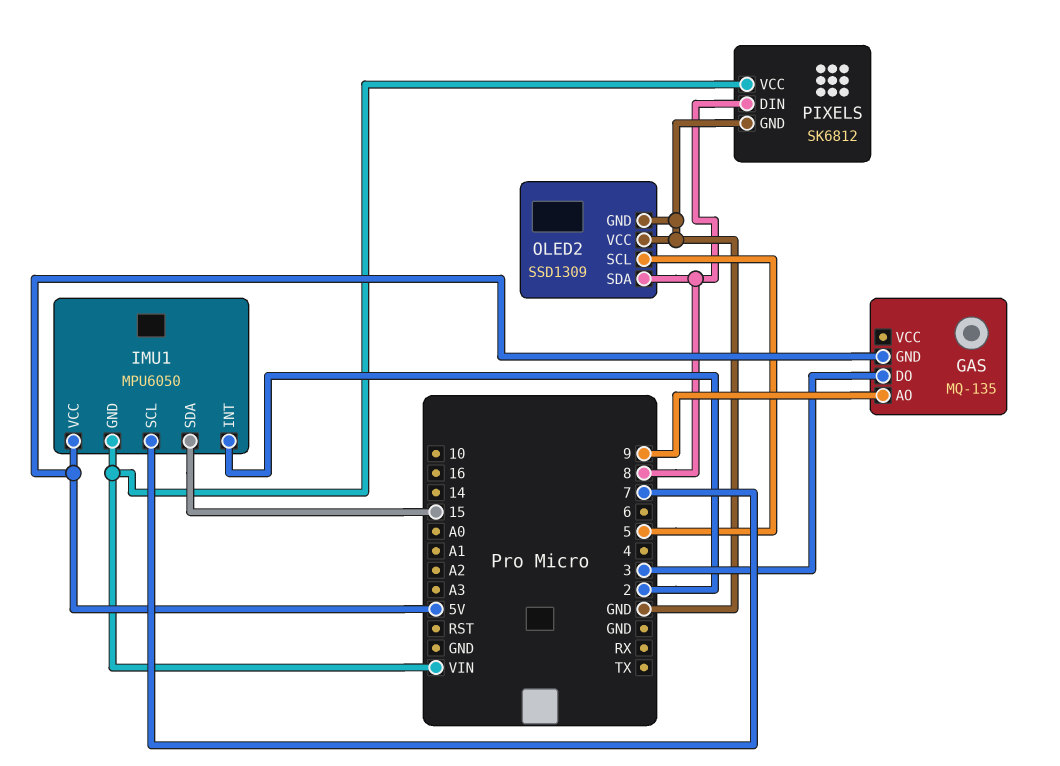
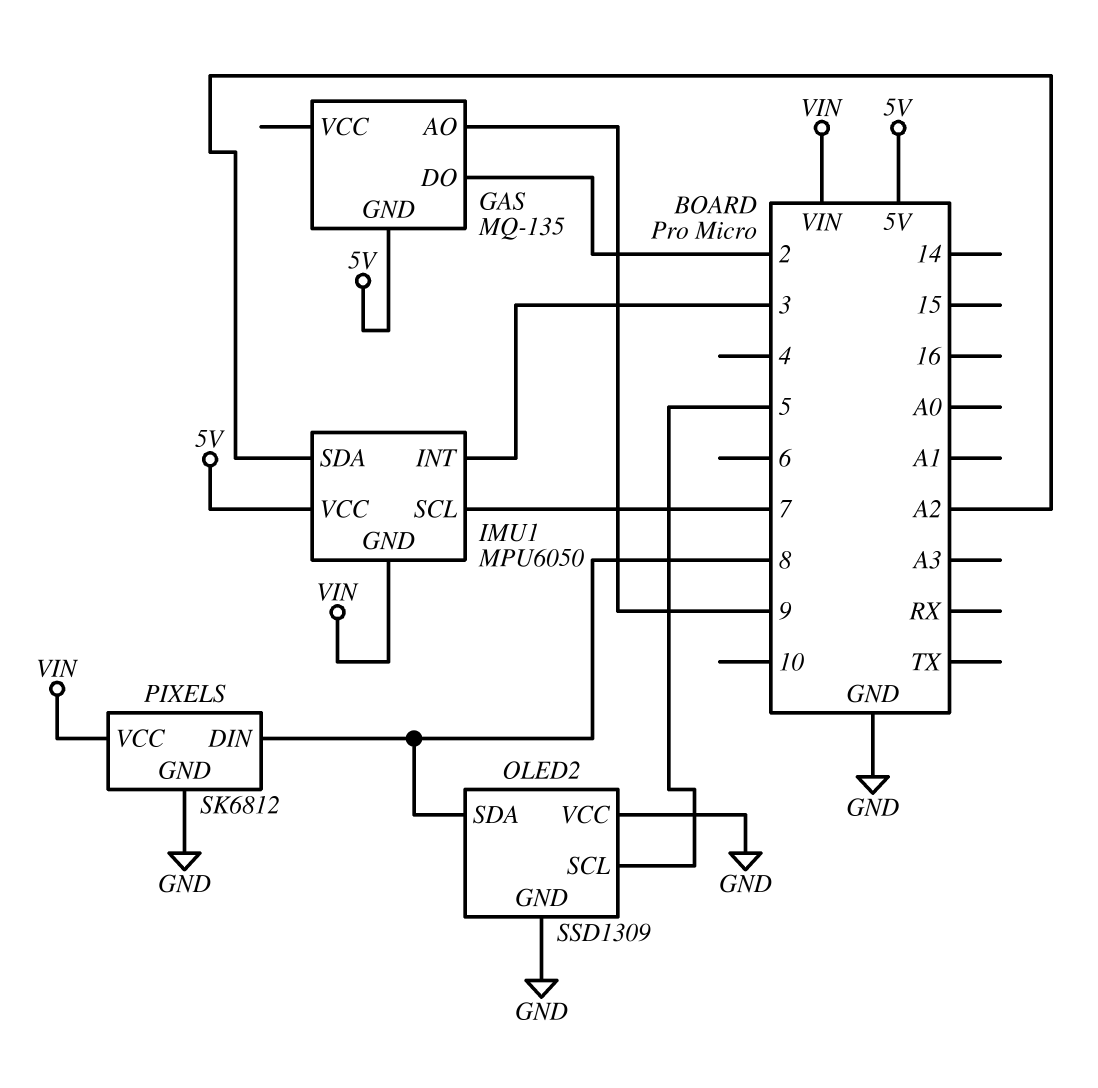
GAS pin DO: 3 -> 2
IMU1 pin INT: 2 -> 3
IMU1 pin SDA: 15 -> A2

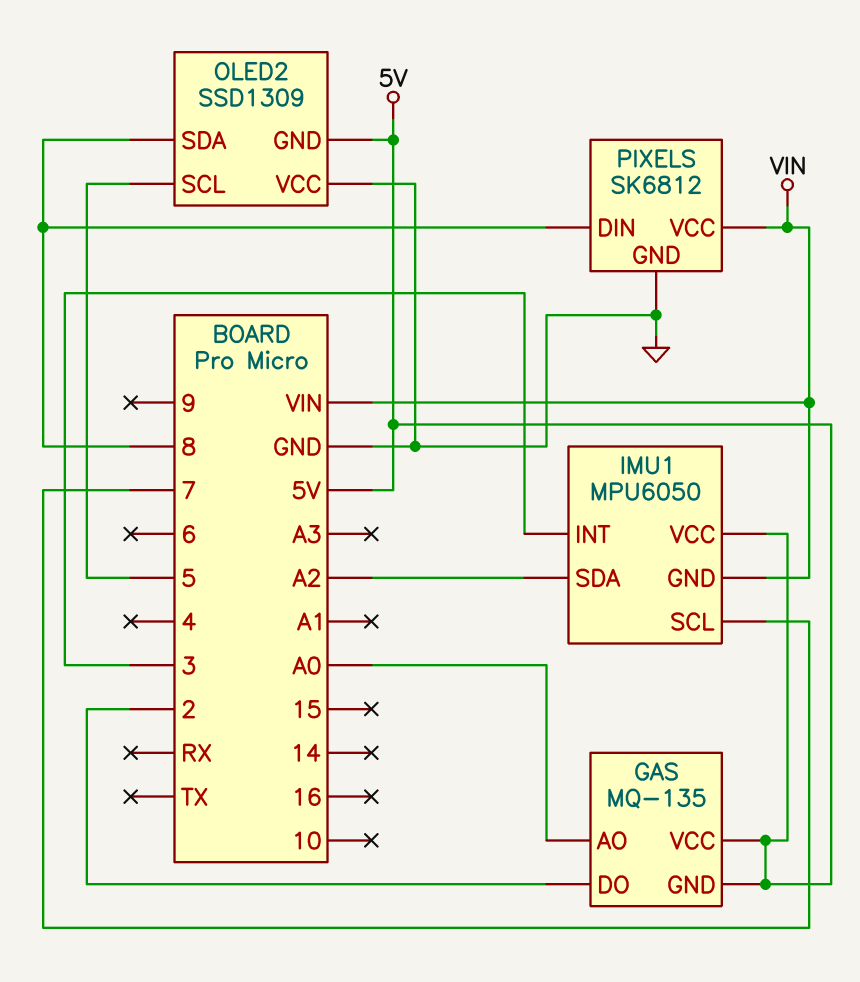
GAS pin AO: 9 -> A0
GAS pin VCC: none -> 5V
OLED2 pin GND: GND -> 5V

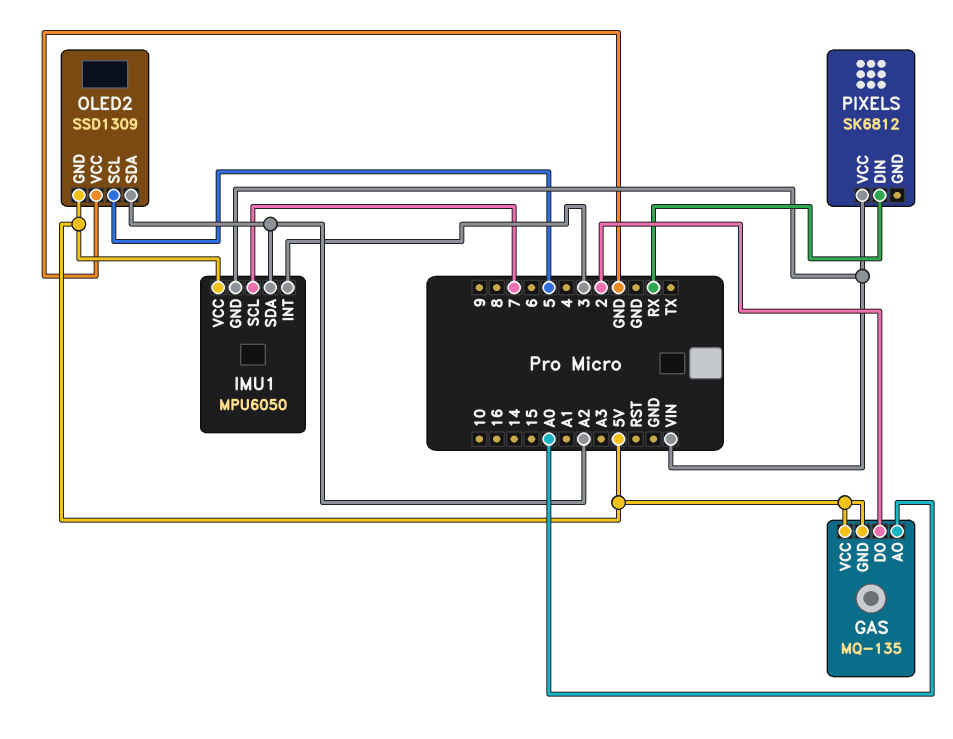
OLED2 pin SDA: 8 -> A2
PIXELS pin DIN: 8 -> RX
PIXELS pin GND: GND -> none

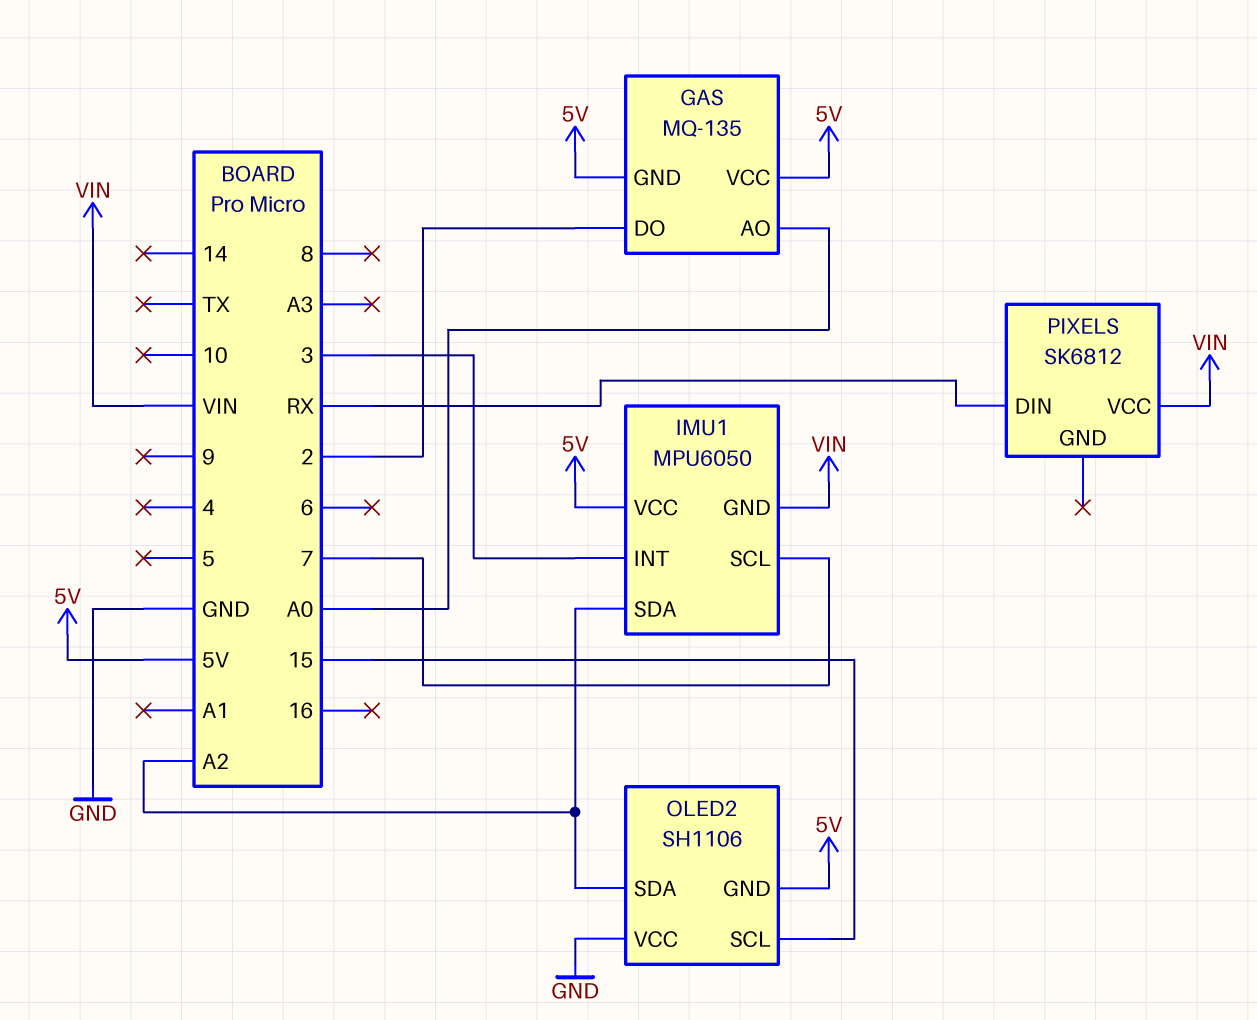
OLED2: SSD1309 -> SH1106
OLED2 pin SCL: 5 -> 15

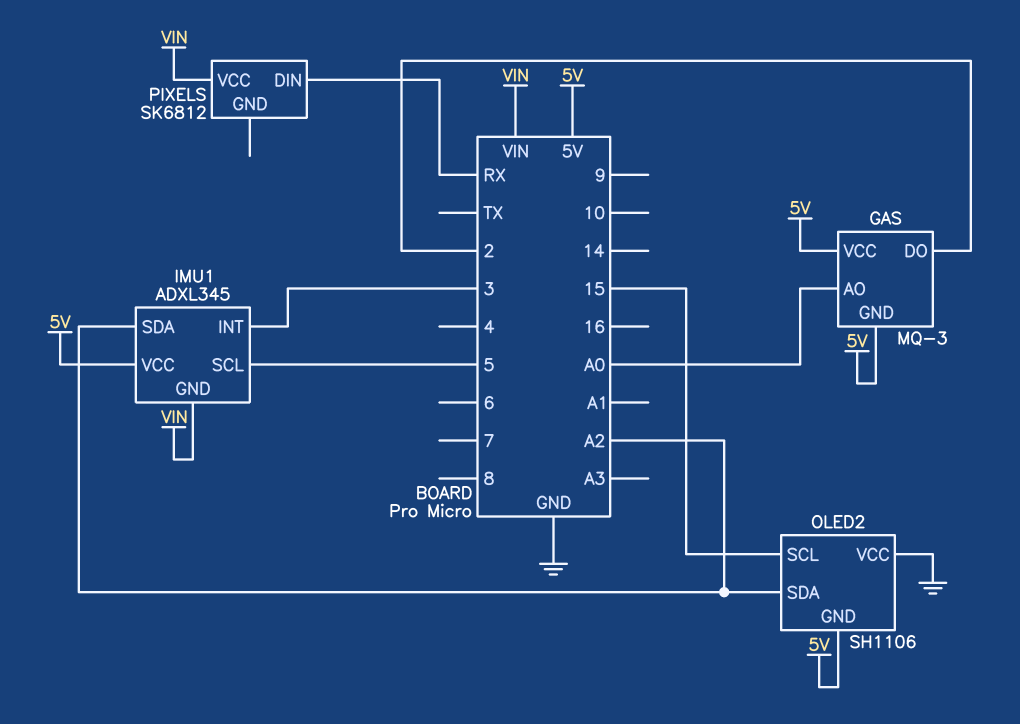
GAS: MQ-135 -> MQ-3
IMU1: MPU6050 -> ADXL345
IMU1 pin SCL: 7 -> 5

